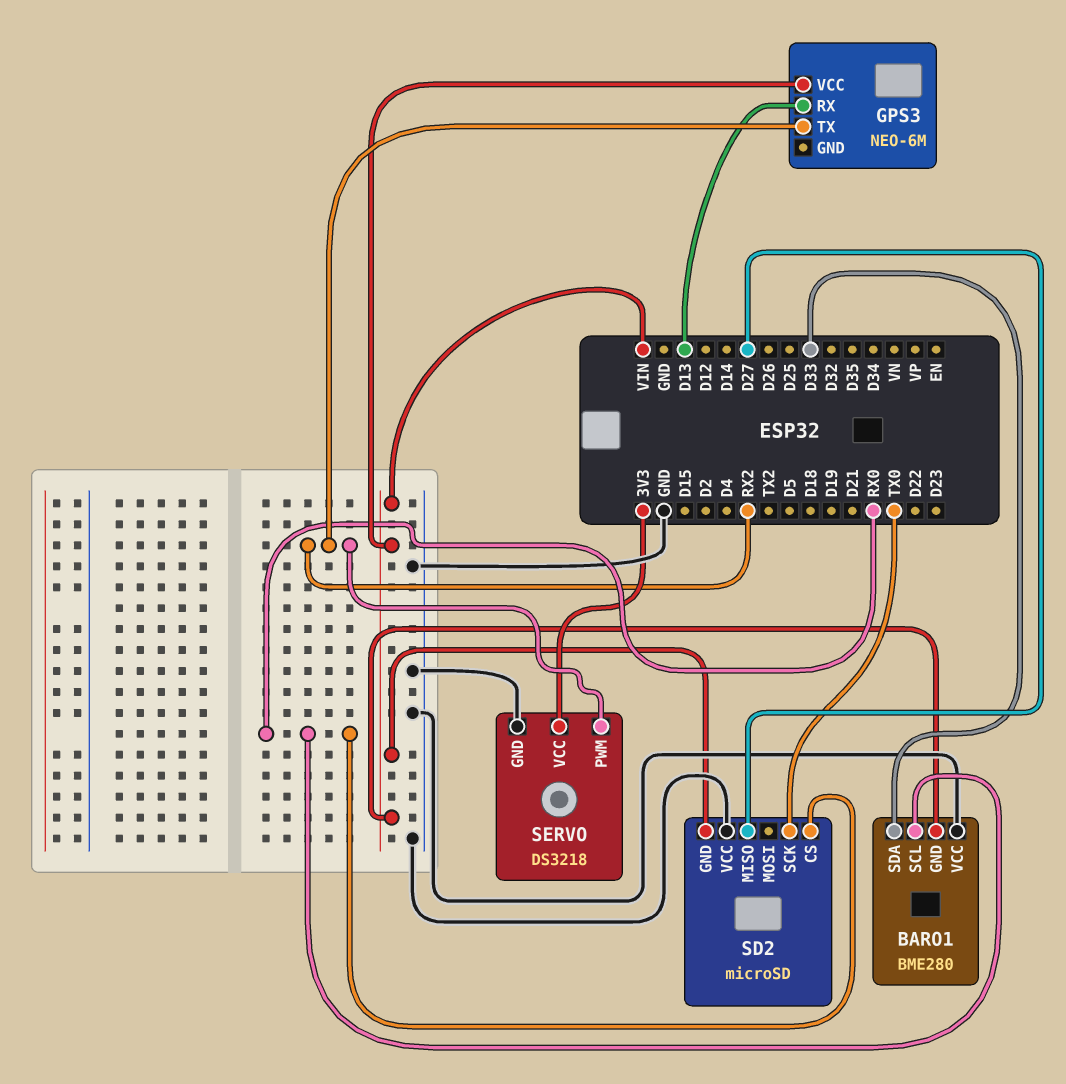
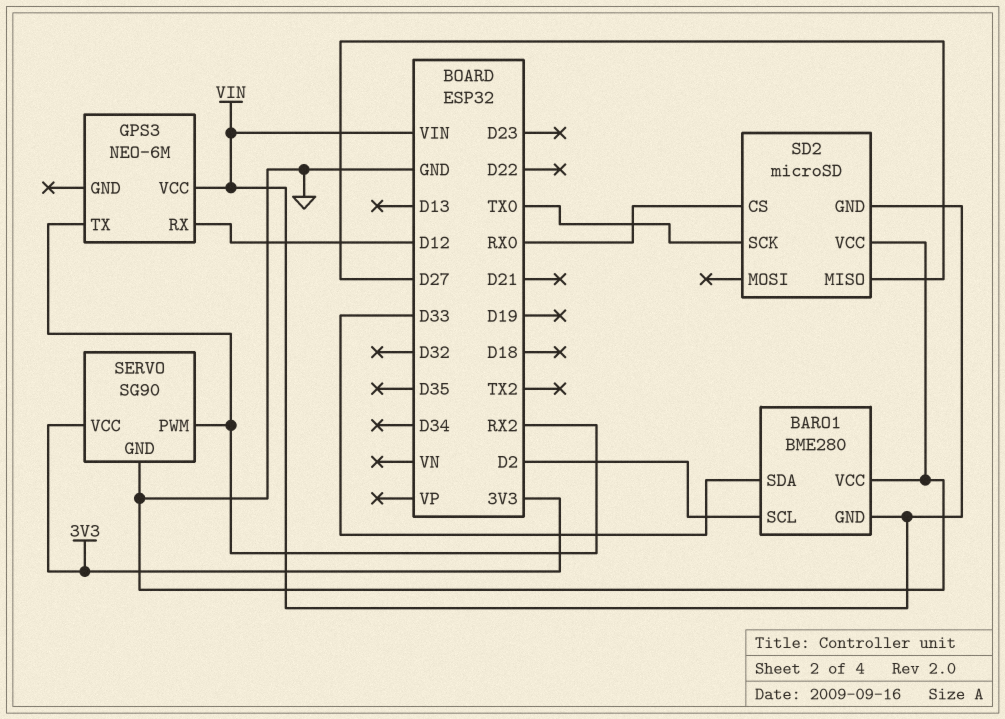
BARO1 pin SCL: RX0 -> D2
GPS3 pin RX: D13 -> D12
SERVO: DS3218 -> SG90

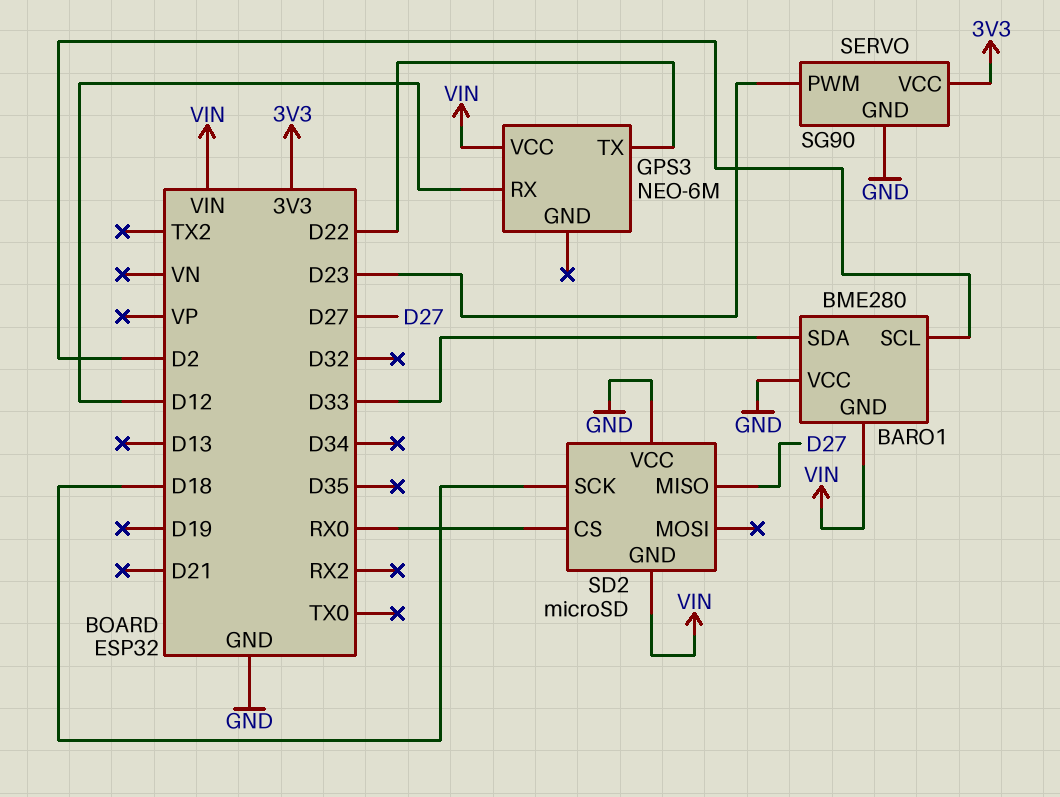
GPS3 pin TX: RX2 -> D22
SD2 pin SCK: TX0 -> D18
SERVO pin PWM: RX2 -> D23

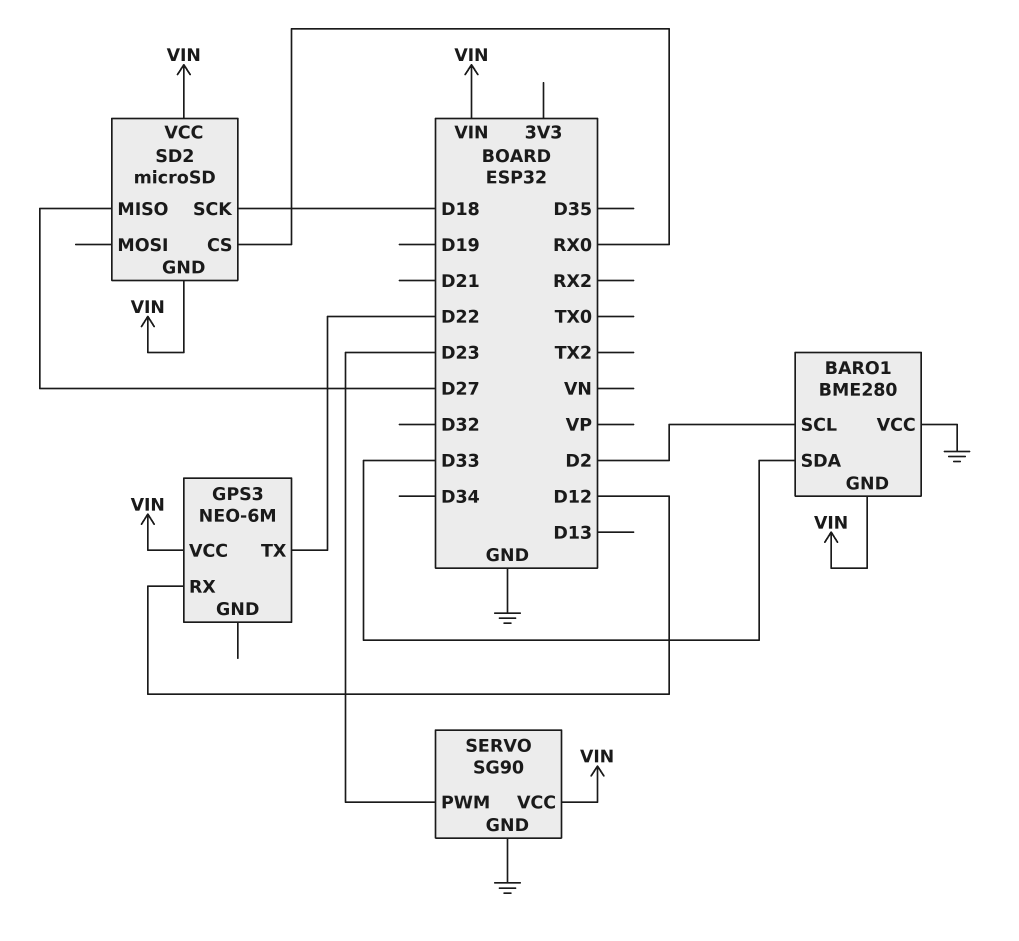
SD2 pin VCC: GND -> VIN
SERVO pin VCC: 3V3 -> VIN

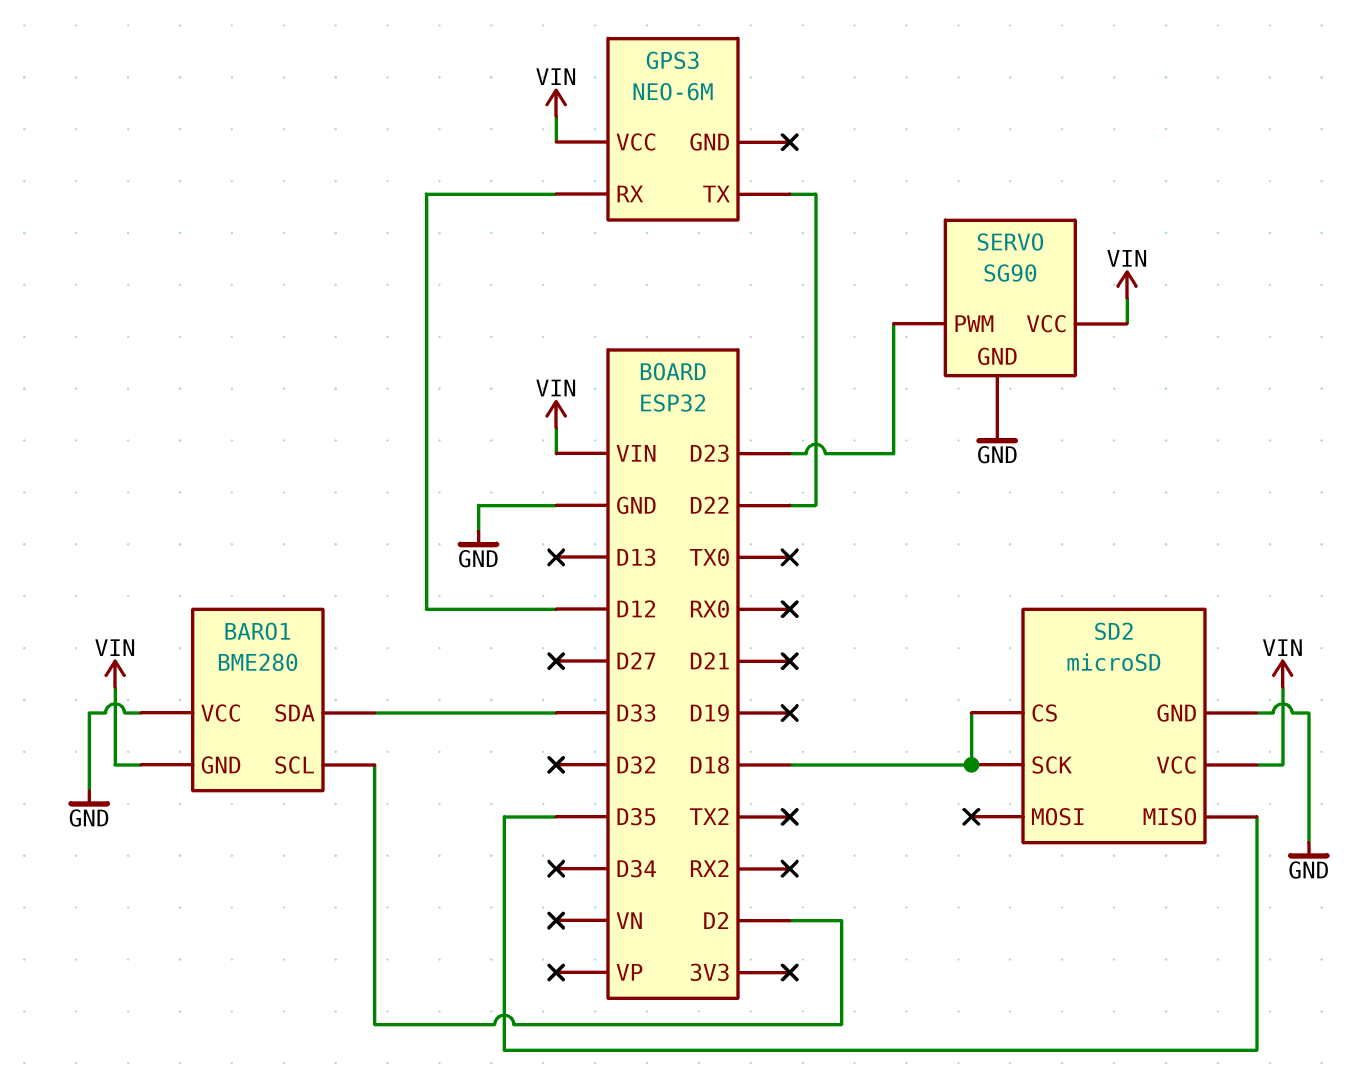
SD2 pin CS: RX0 -> D18
SD2 pin GND: VIN -> GND
SD2 pin MISO: D27 -> D35

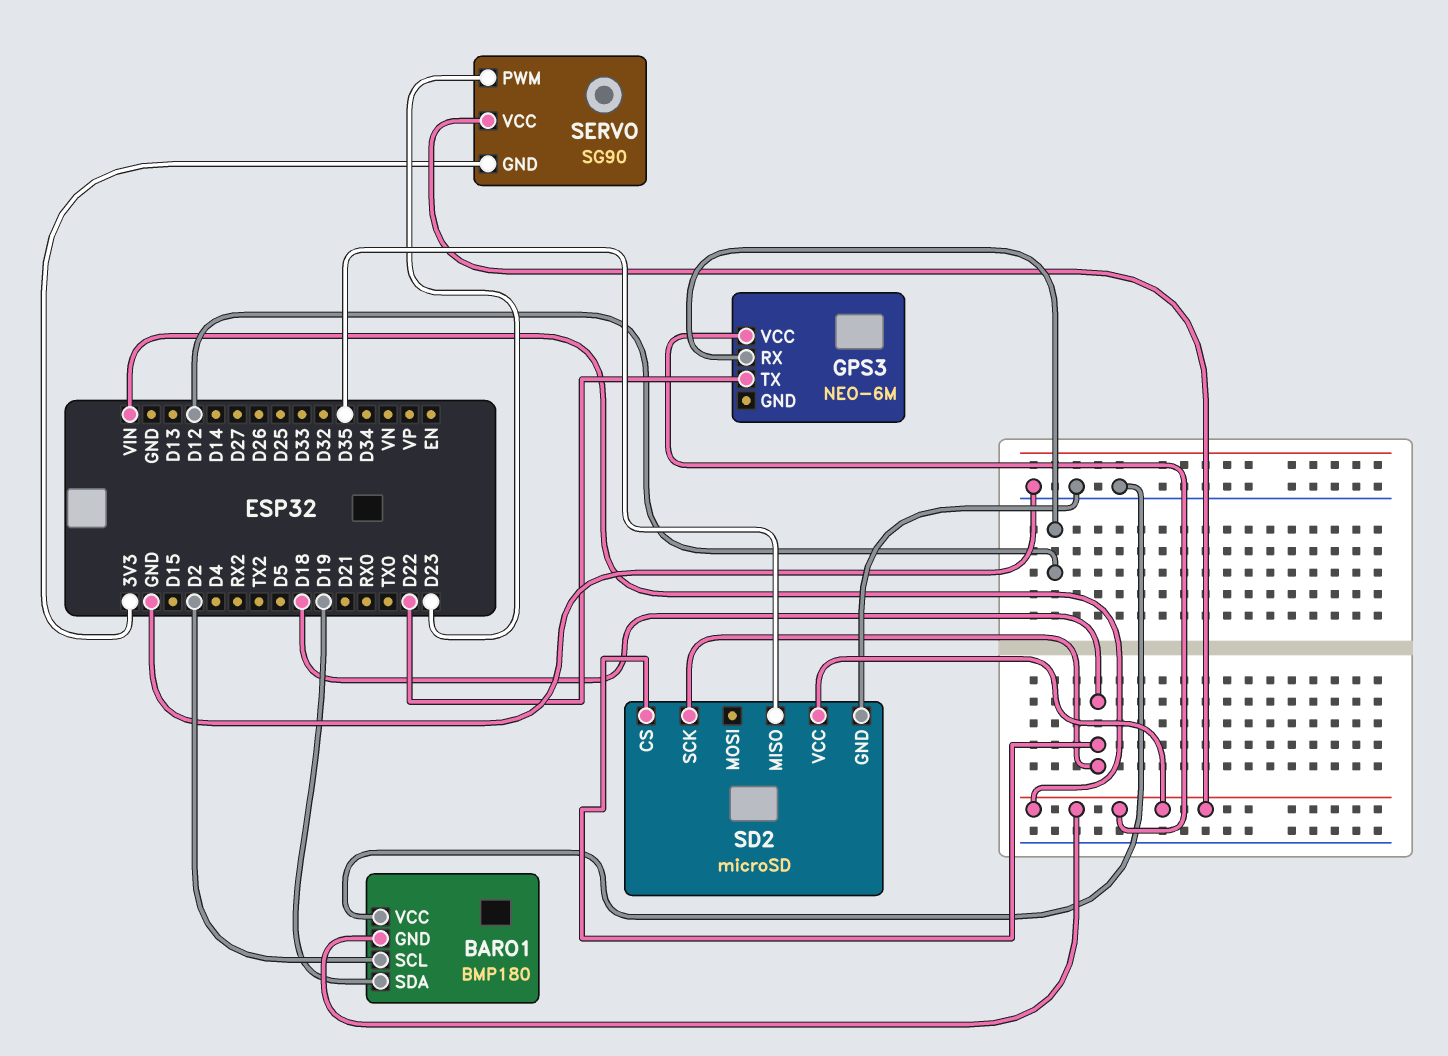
BARO1: BME280 -> BMP180
BARO1 pin SDA: D33 -> D19
SERVO pin GND: GND -> 3V3

